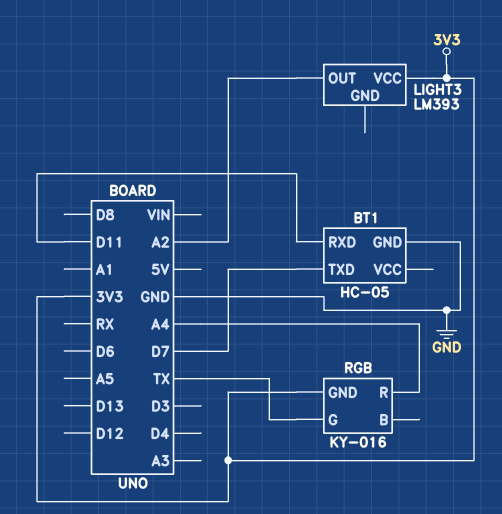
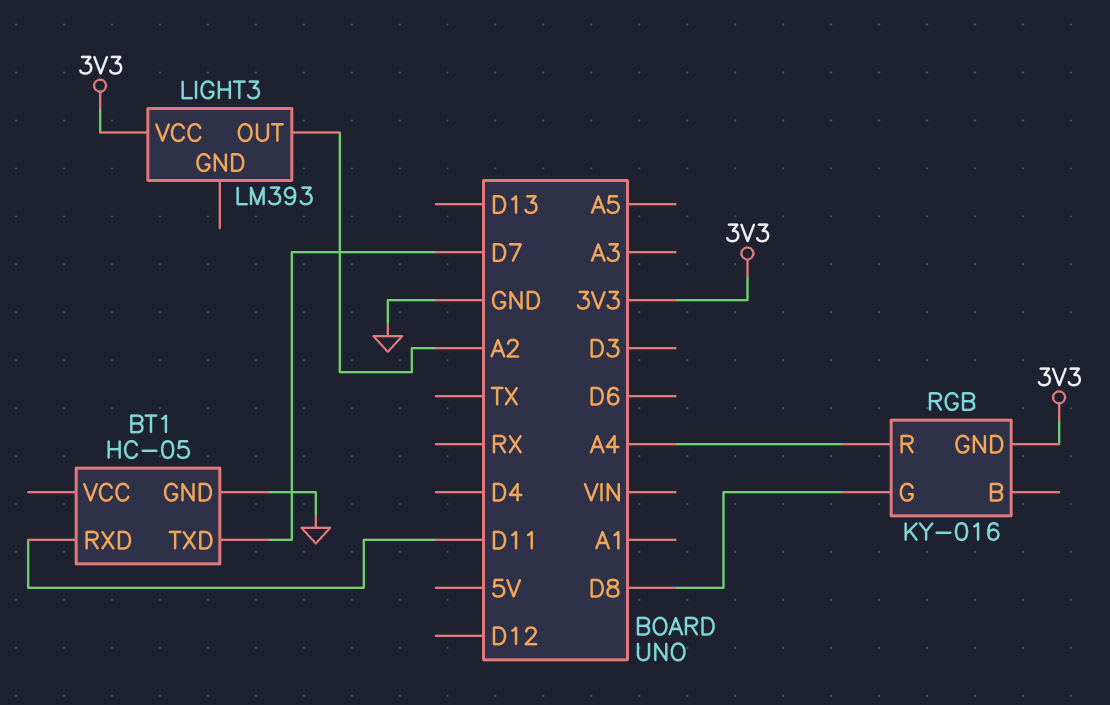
RGB pin G: TX -> D8

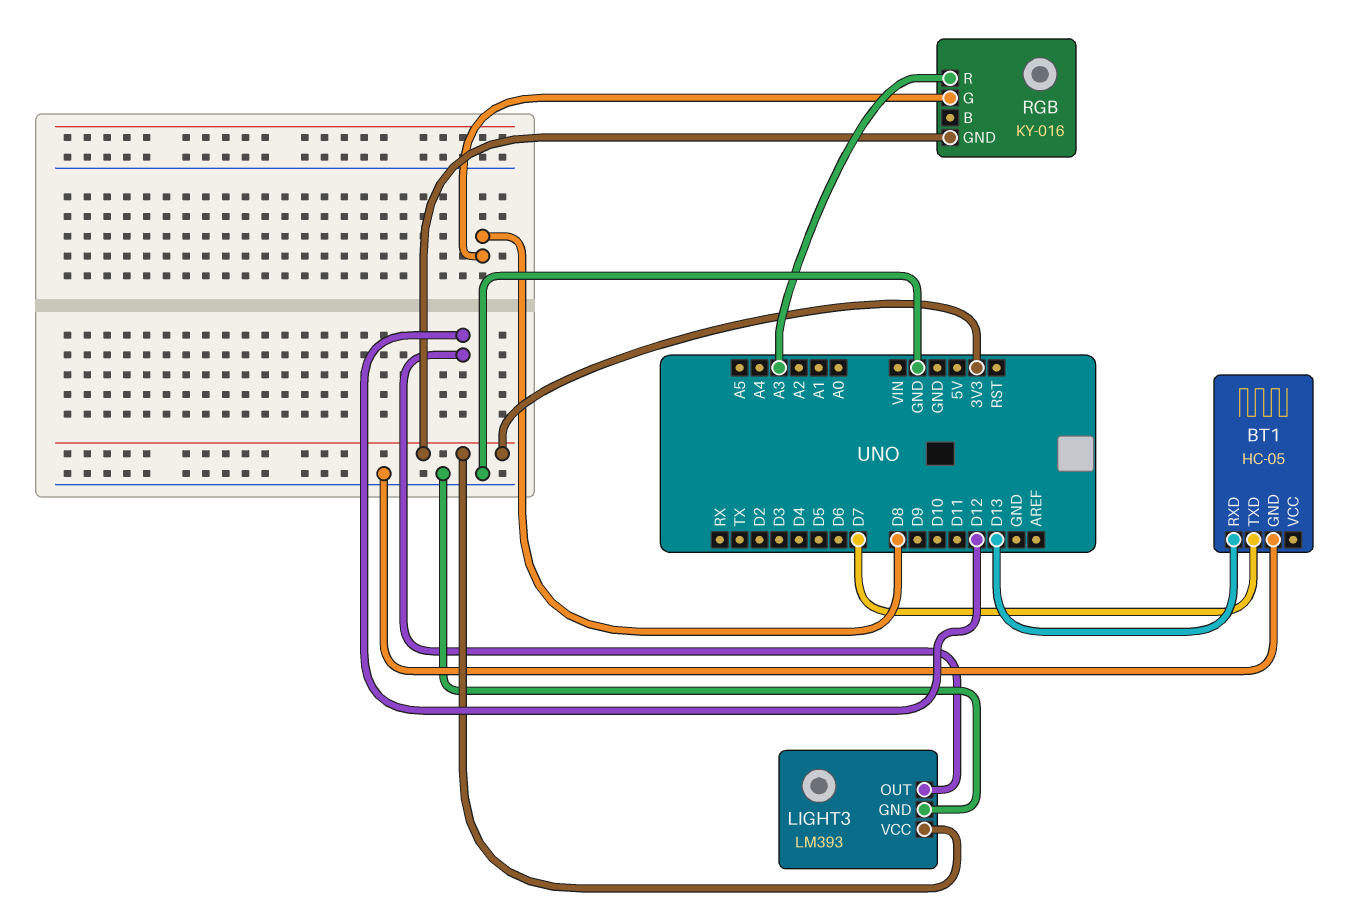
BT1 pin RXD: D11 -> D13
LIGHT3 pin GND: none -> GND
LIGHT3 pin OUT: A2 -> D12
RGB pin R: A4 -> A3

